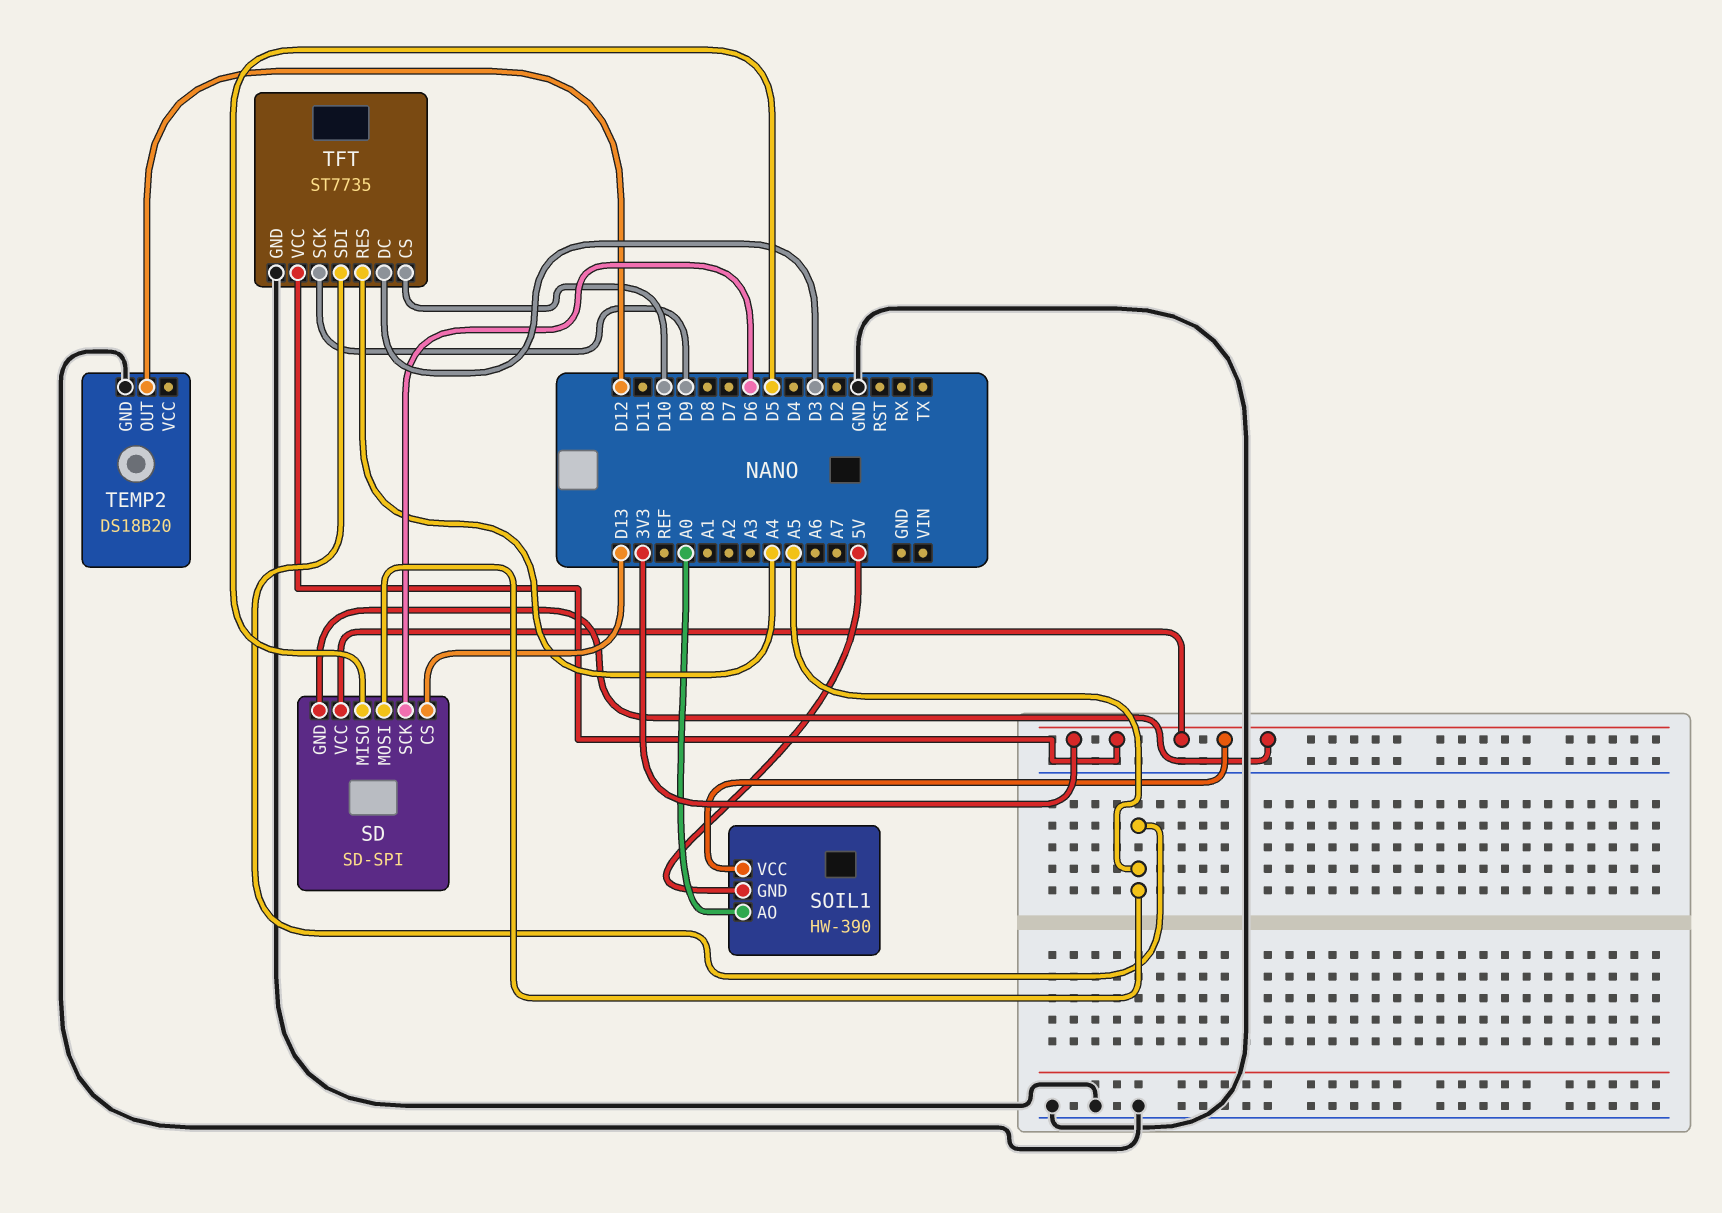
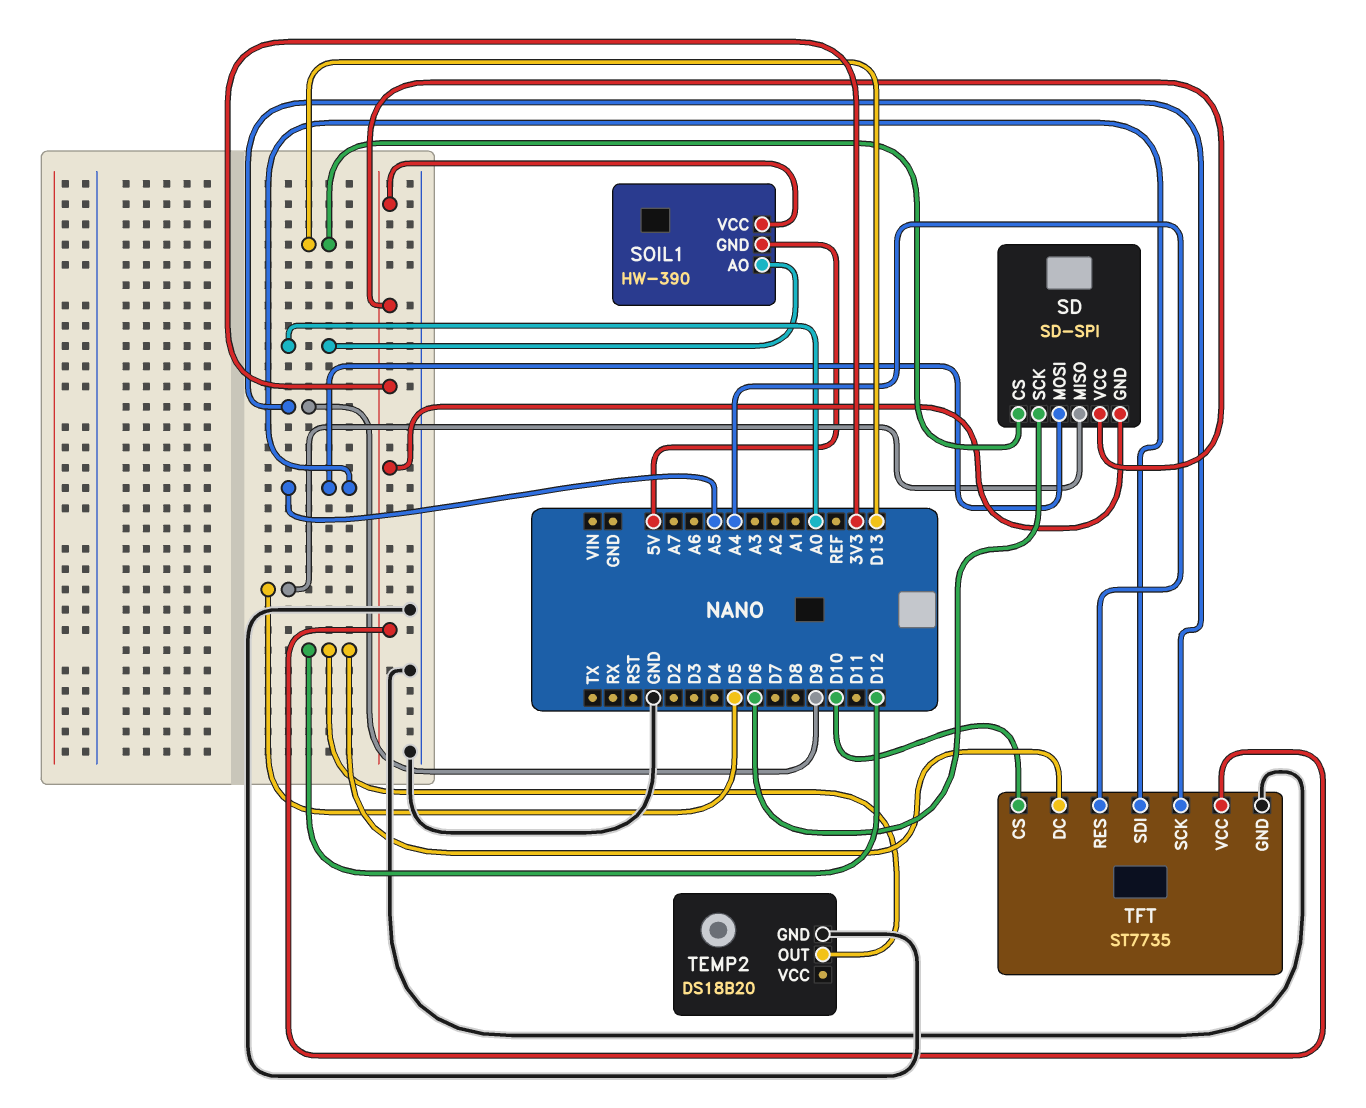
TFT pin DC: D3 -> D12

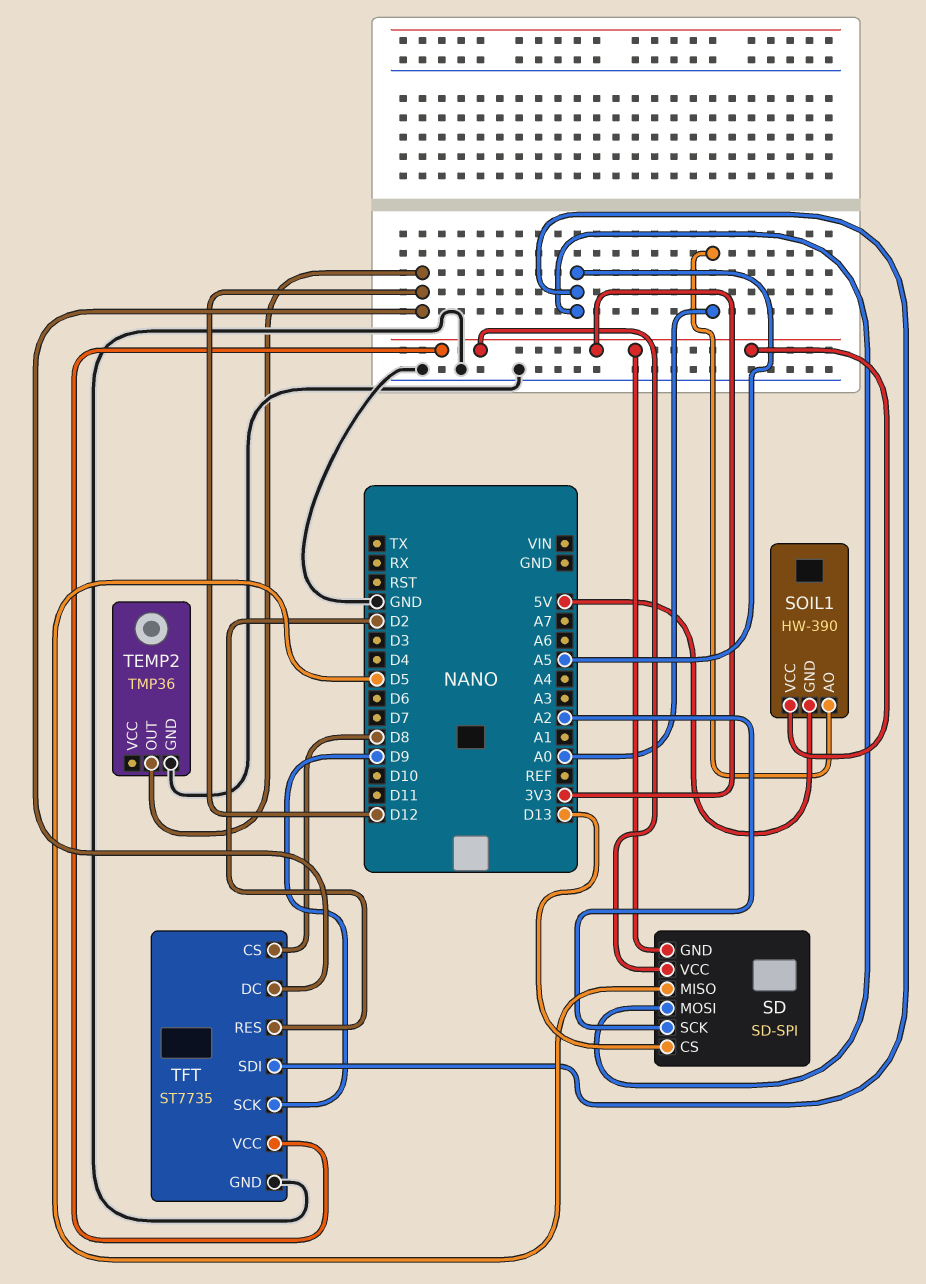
SD pin SCK: D6 -> A2
TEMP2: DS18B20 -> TMP36
TFT pin CS: D10 -> D8
TFT pin RES: A4 -> D2

